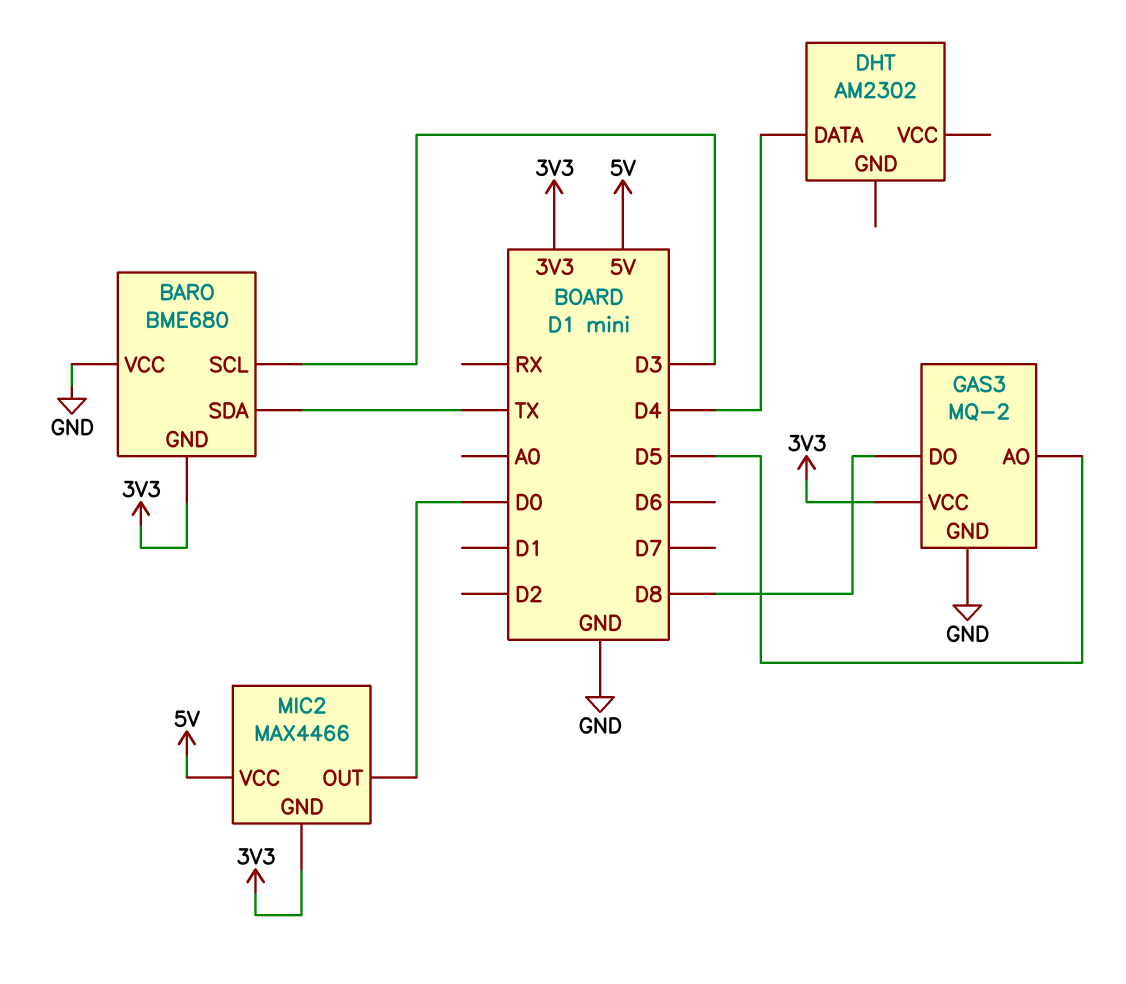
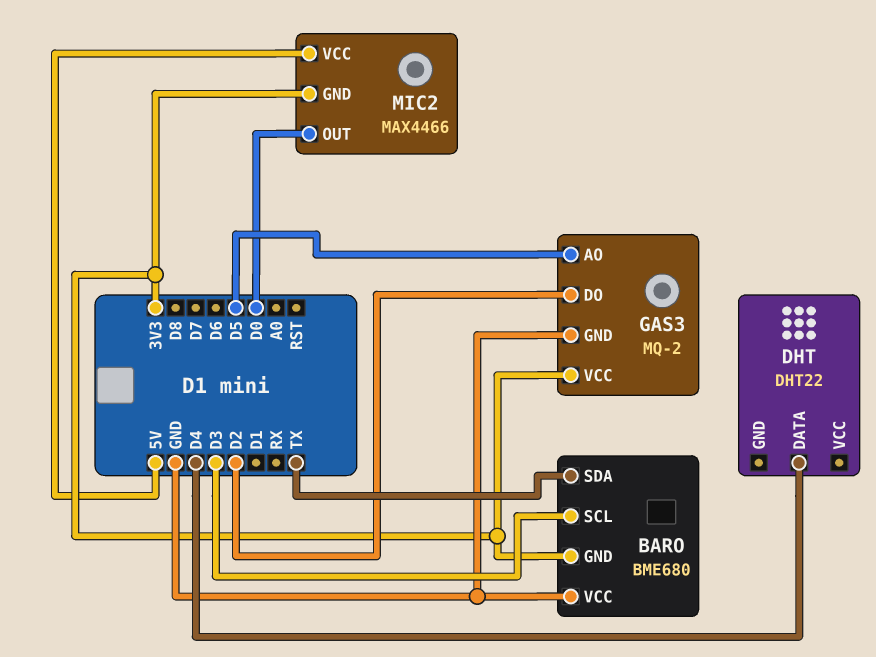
DHT: AM2302 -> DHT22
GAS3 pin DO: D8 -> D2

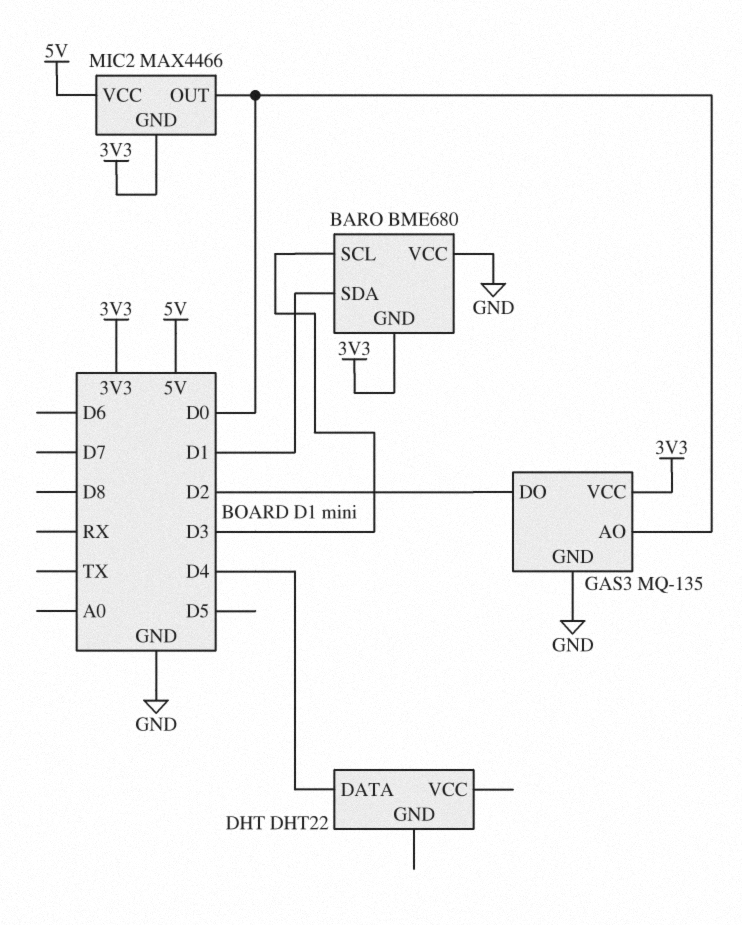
BARO pin SDA: TX -> D1
GAS3: MQ-2 -> MQ-135
GAS3 pin AO: D5 -> D0

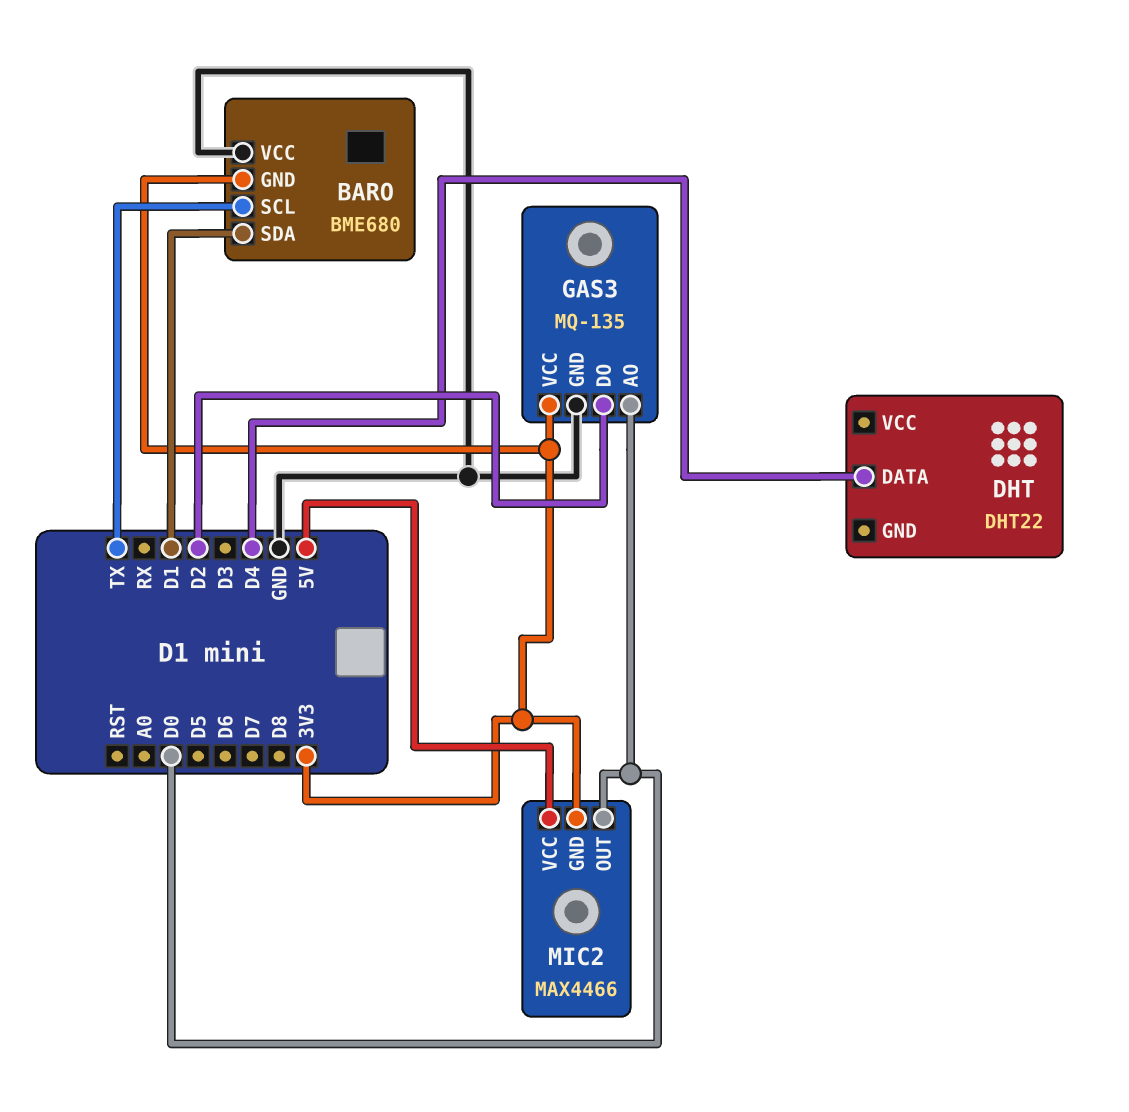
BARO pin SCL: D3 -> TX

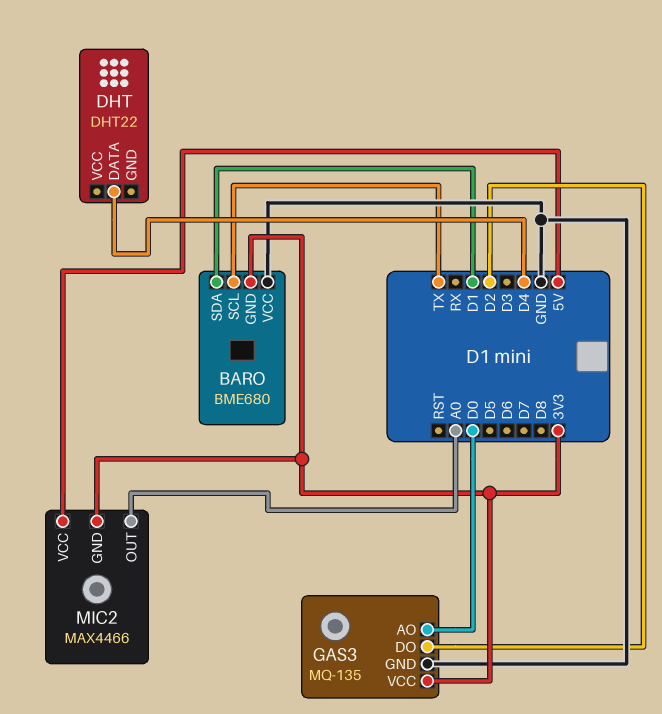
MIC2 pin OUT: D0 -> A0

